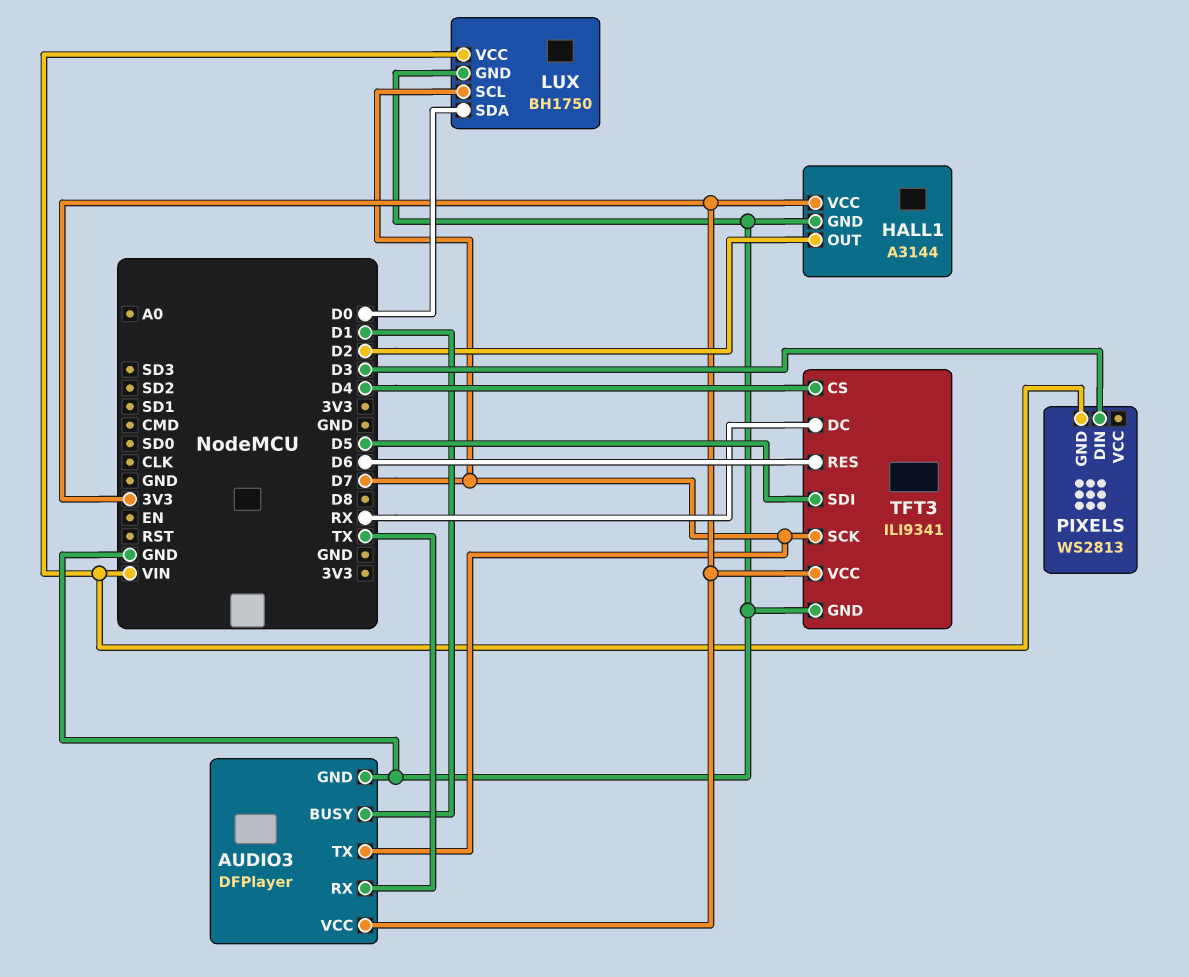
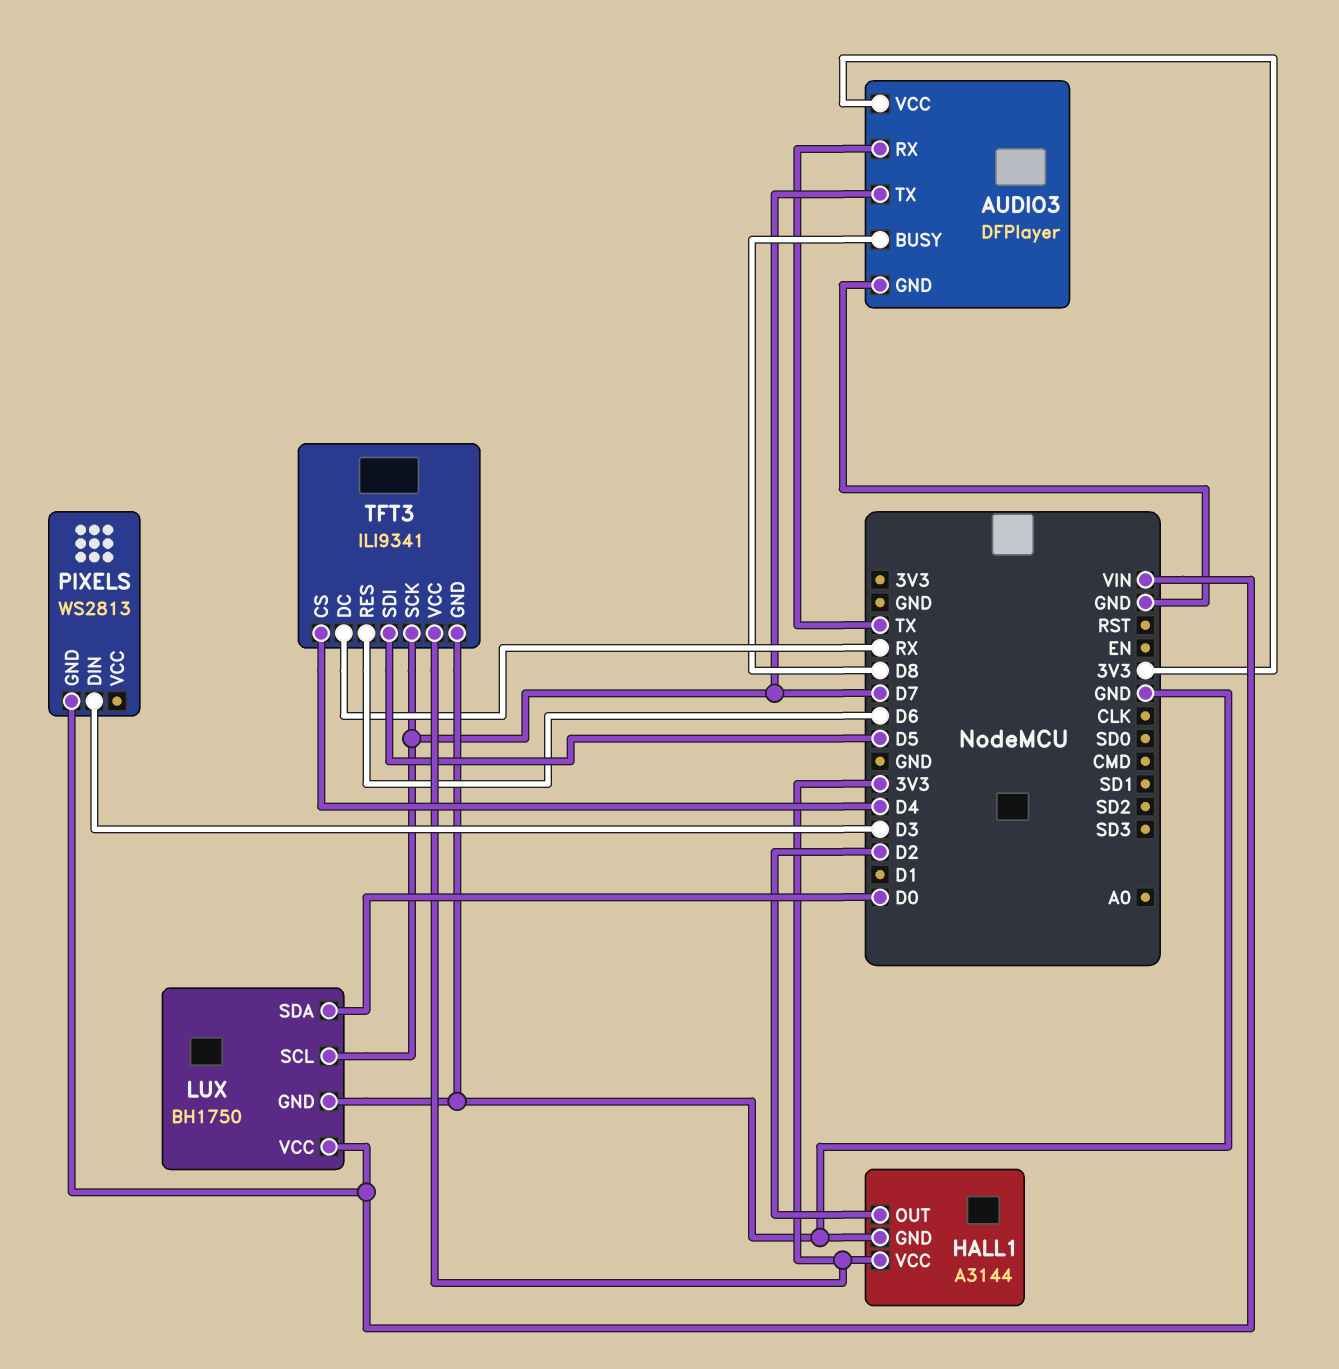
AUDIO3 pin BUSY: D1 -> D8

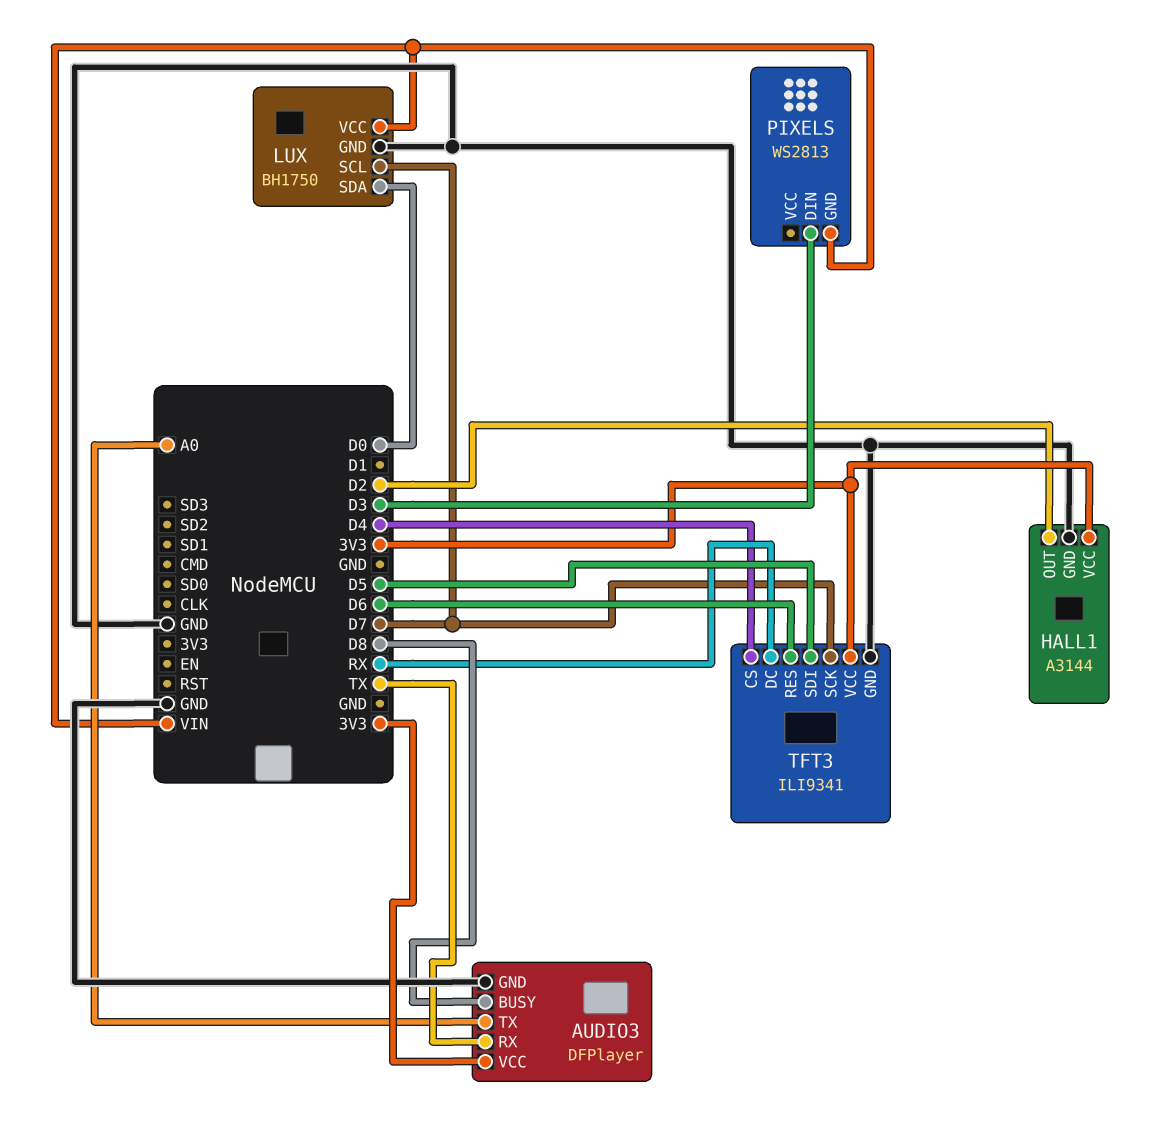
AUDIO3 pin TX: D7 -> A0

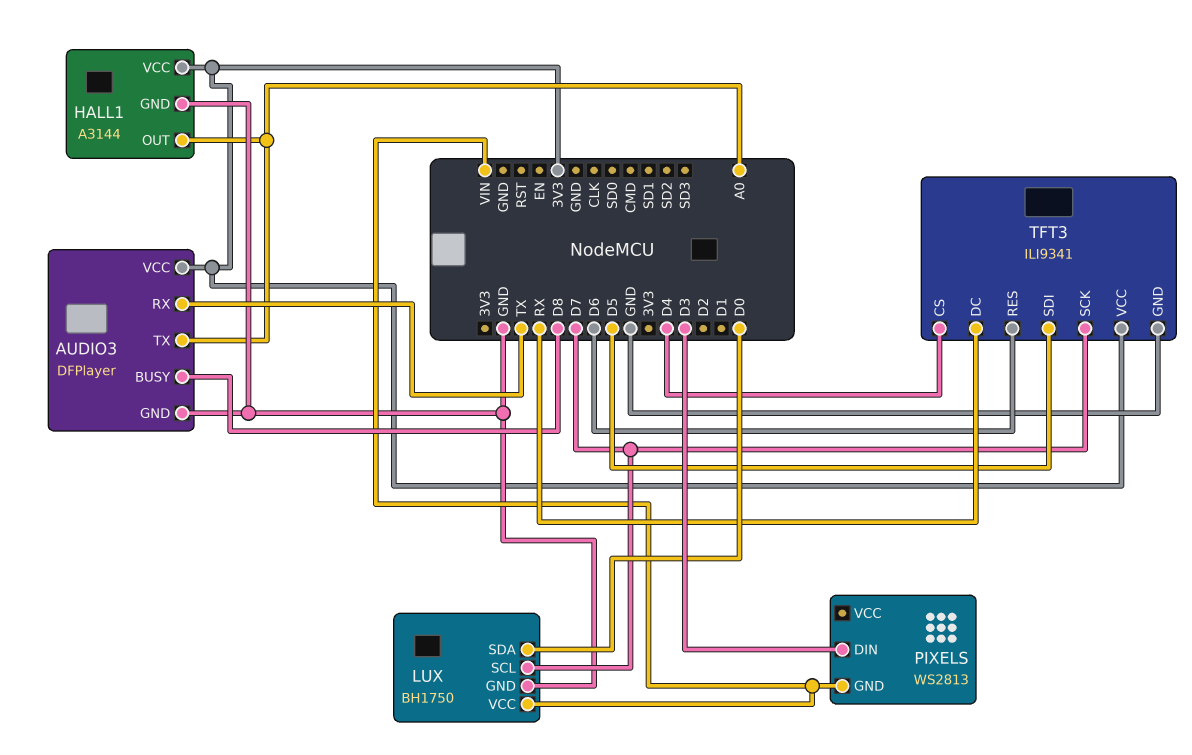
HALL1 pin OUT: D2 -> A0

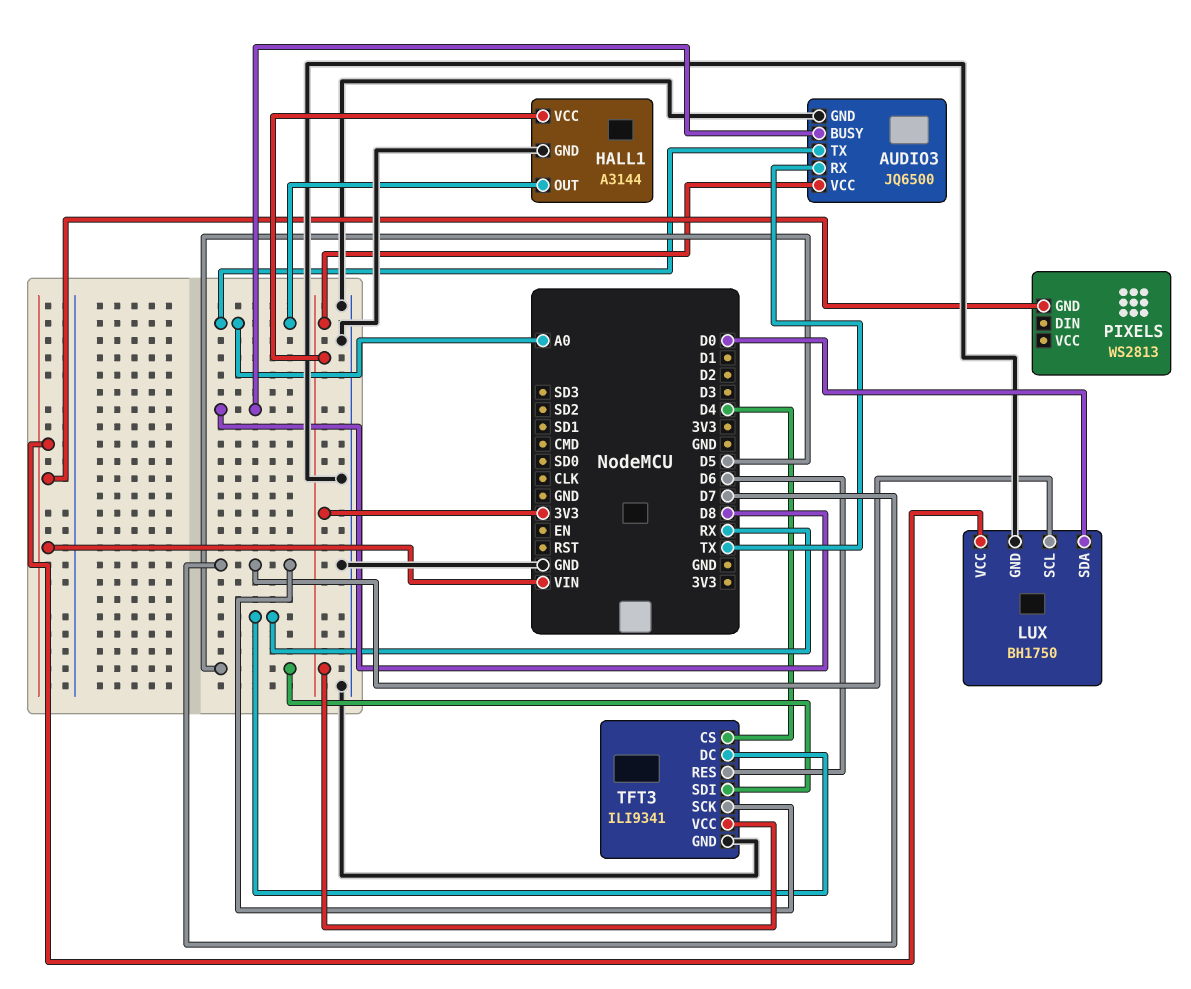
AUDIO3: DFPlayer -> JQ6500
PIXELS pin DIN: D3 -> none

